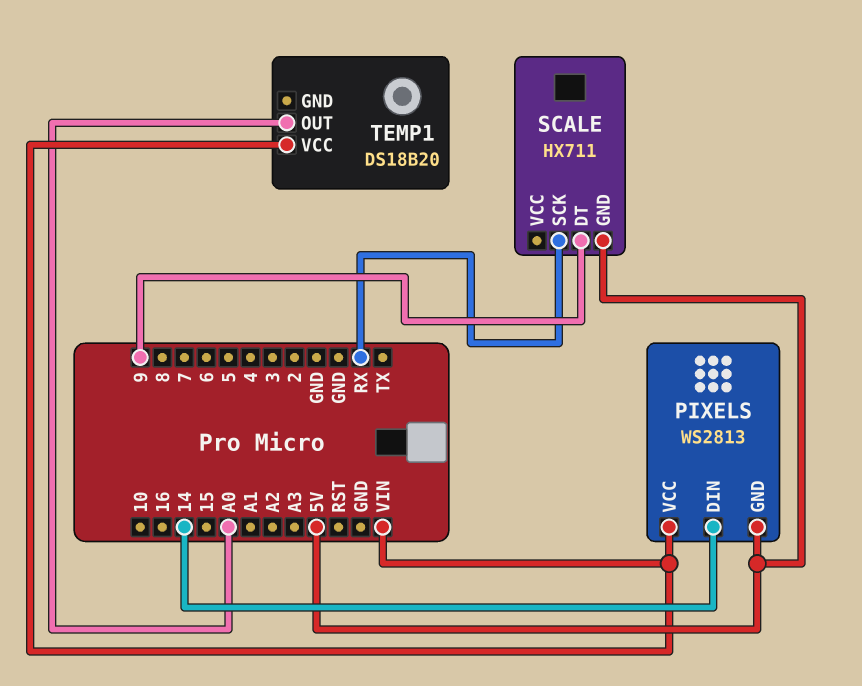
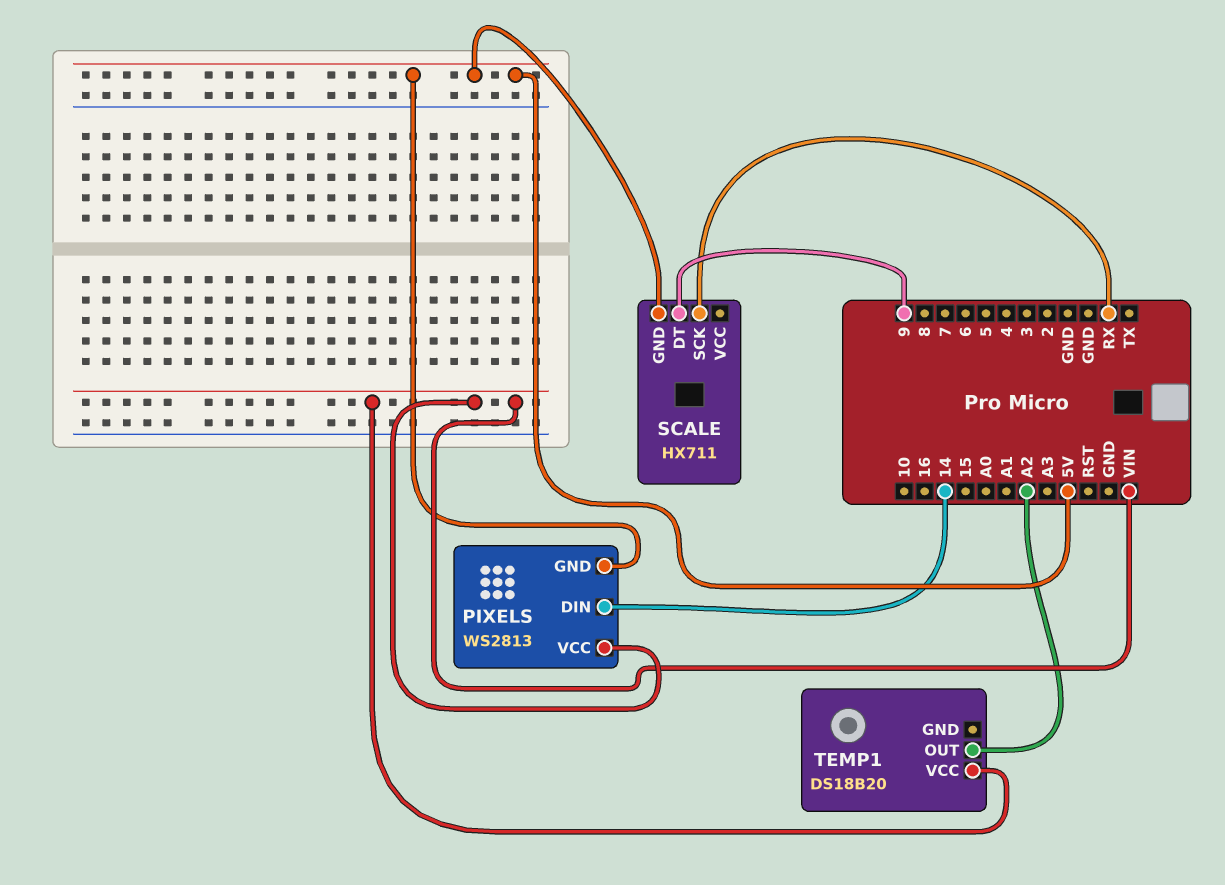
TEMP1 pin OUT: A0 -> A2

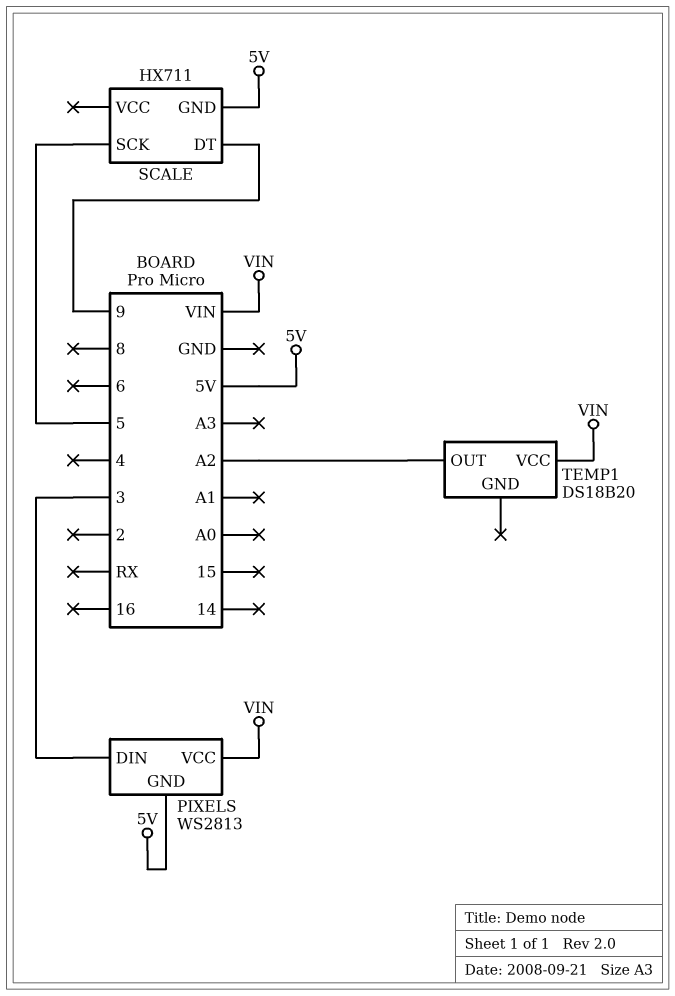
PIXELS pin DIN: 14 -> 3
SCALE pin SCK: RX -> 5

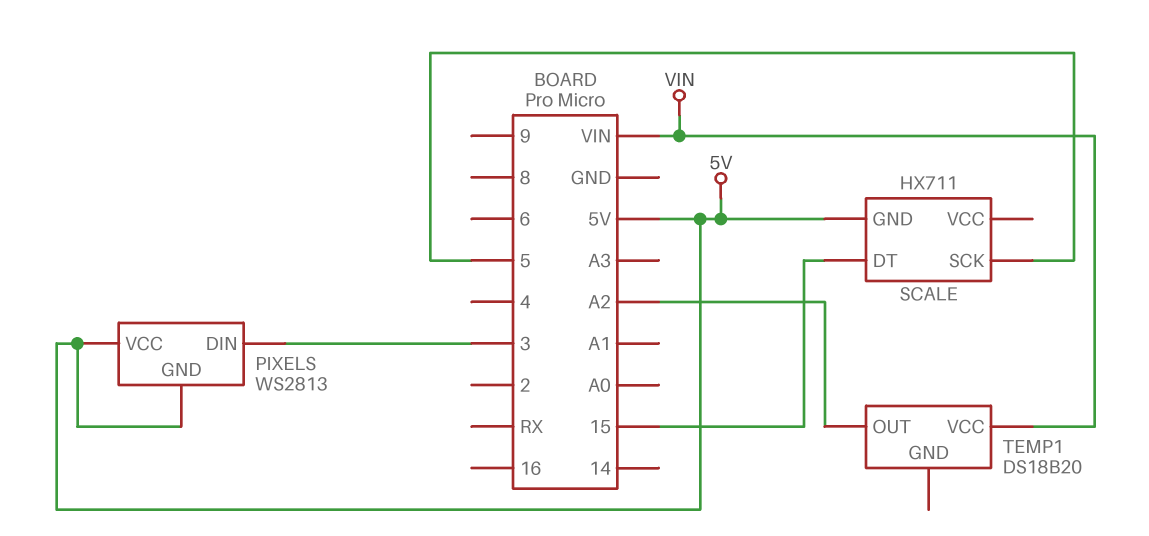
PIXELS pin VCC: VIN -> 5V
SCALE pin DT: 9 -> 15

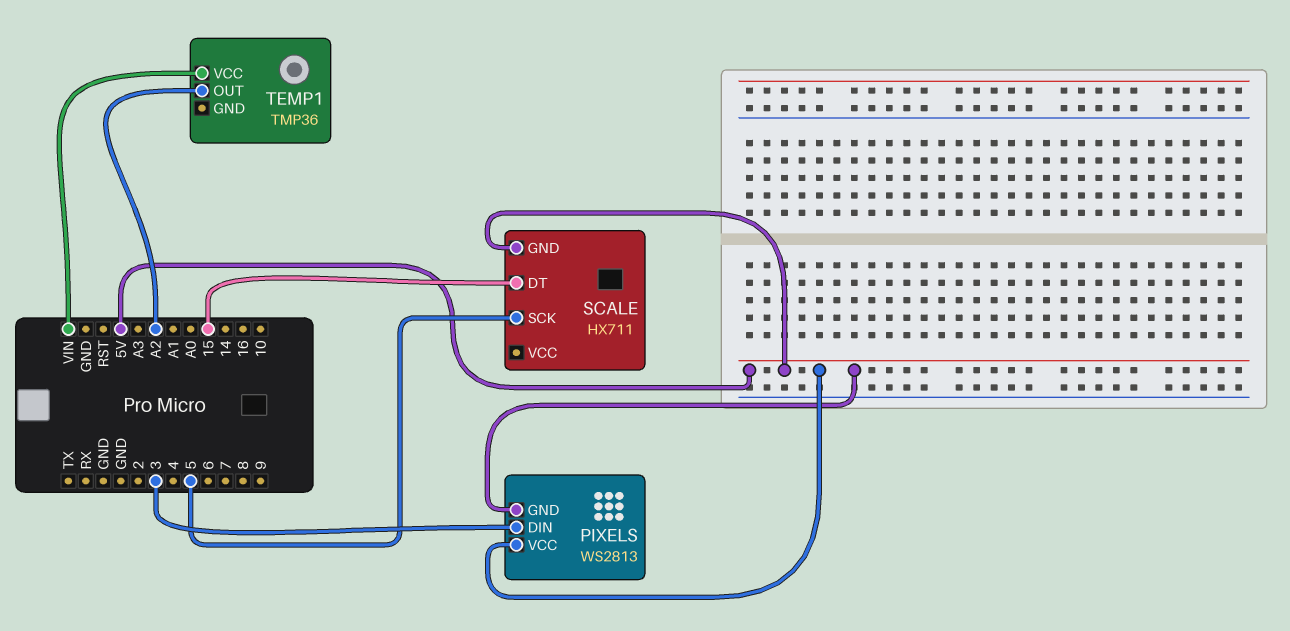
TEMP1: DS18B20 -> TMP36

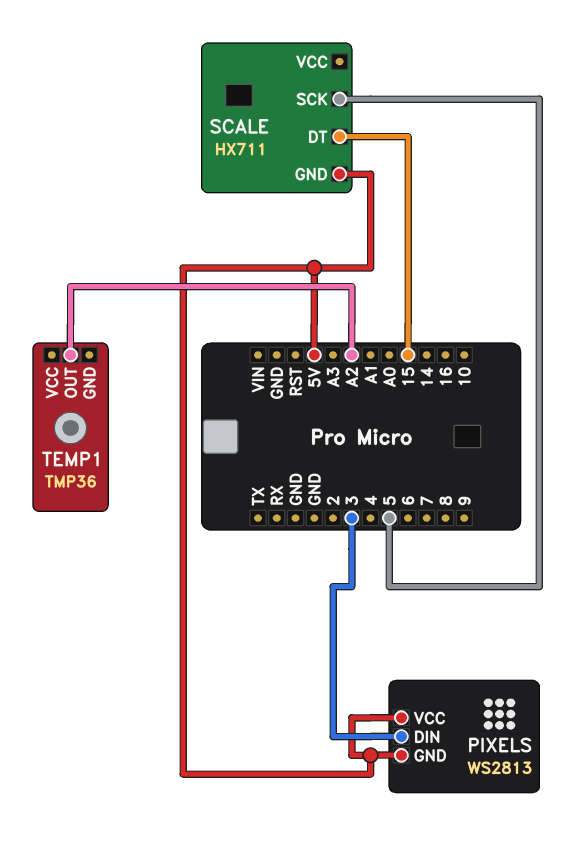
TEMP1 pin VCC: VIN -> none

